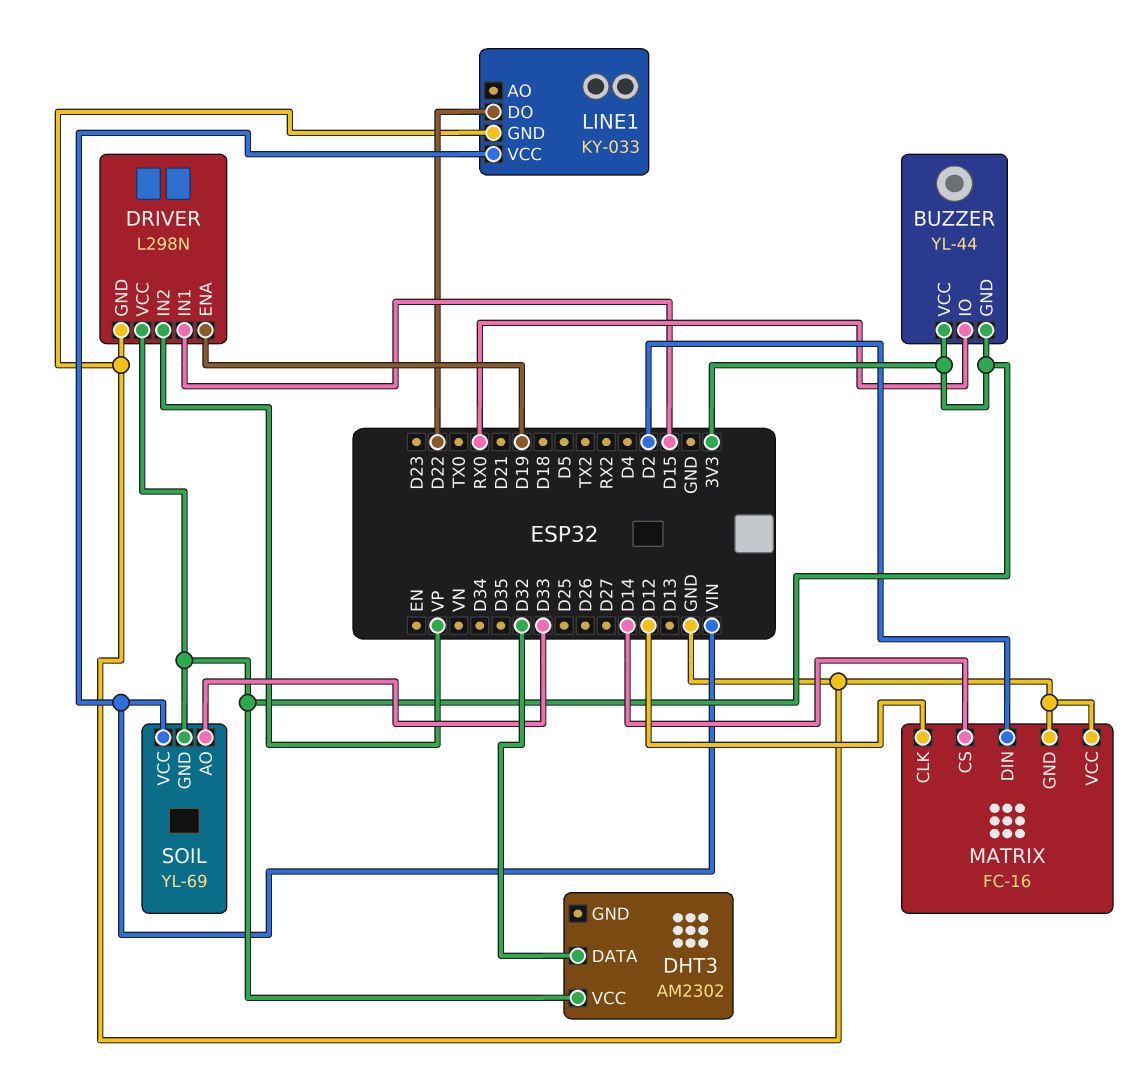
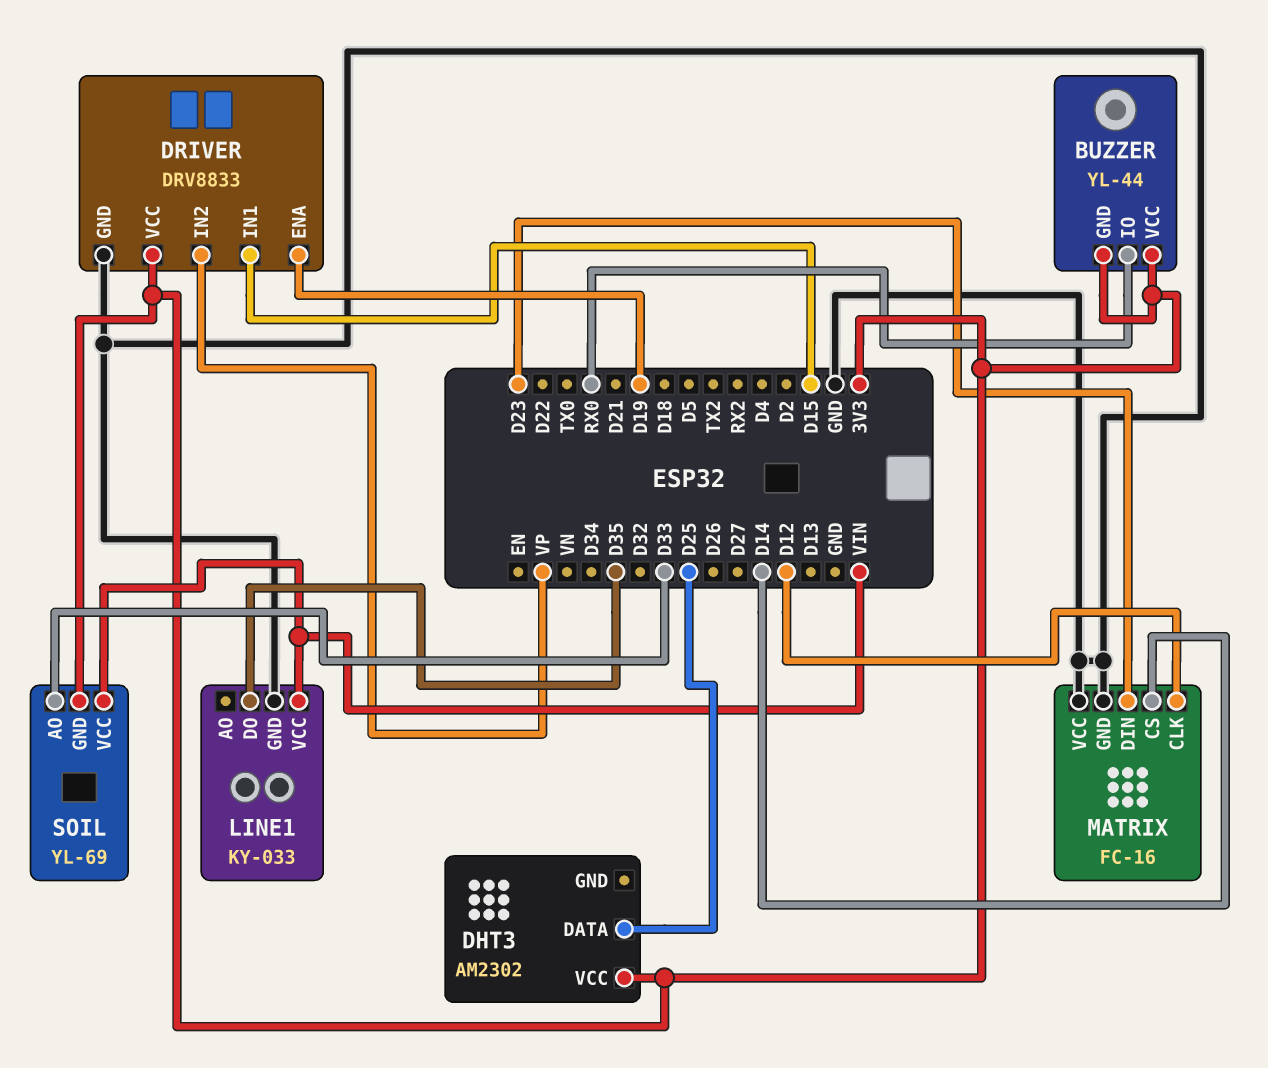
DHT3 pin DATA: D32 -> D25
DRIVER: L298N -> DRV8833
LINE1 pin DO: D22 -> D35
MATRIX pin DIN: D2 -> D23

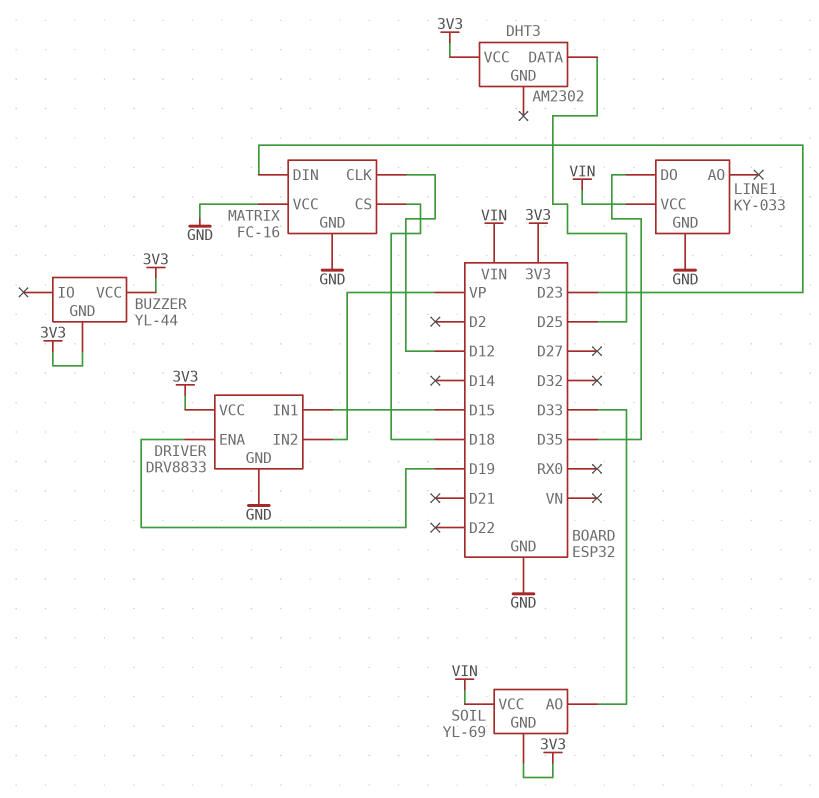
BUZZER pin IO: RX0 -> none
MATRIX pin CS: D14 -> D18

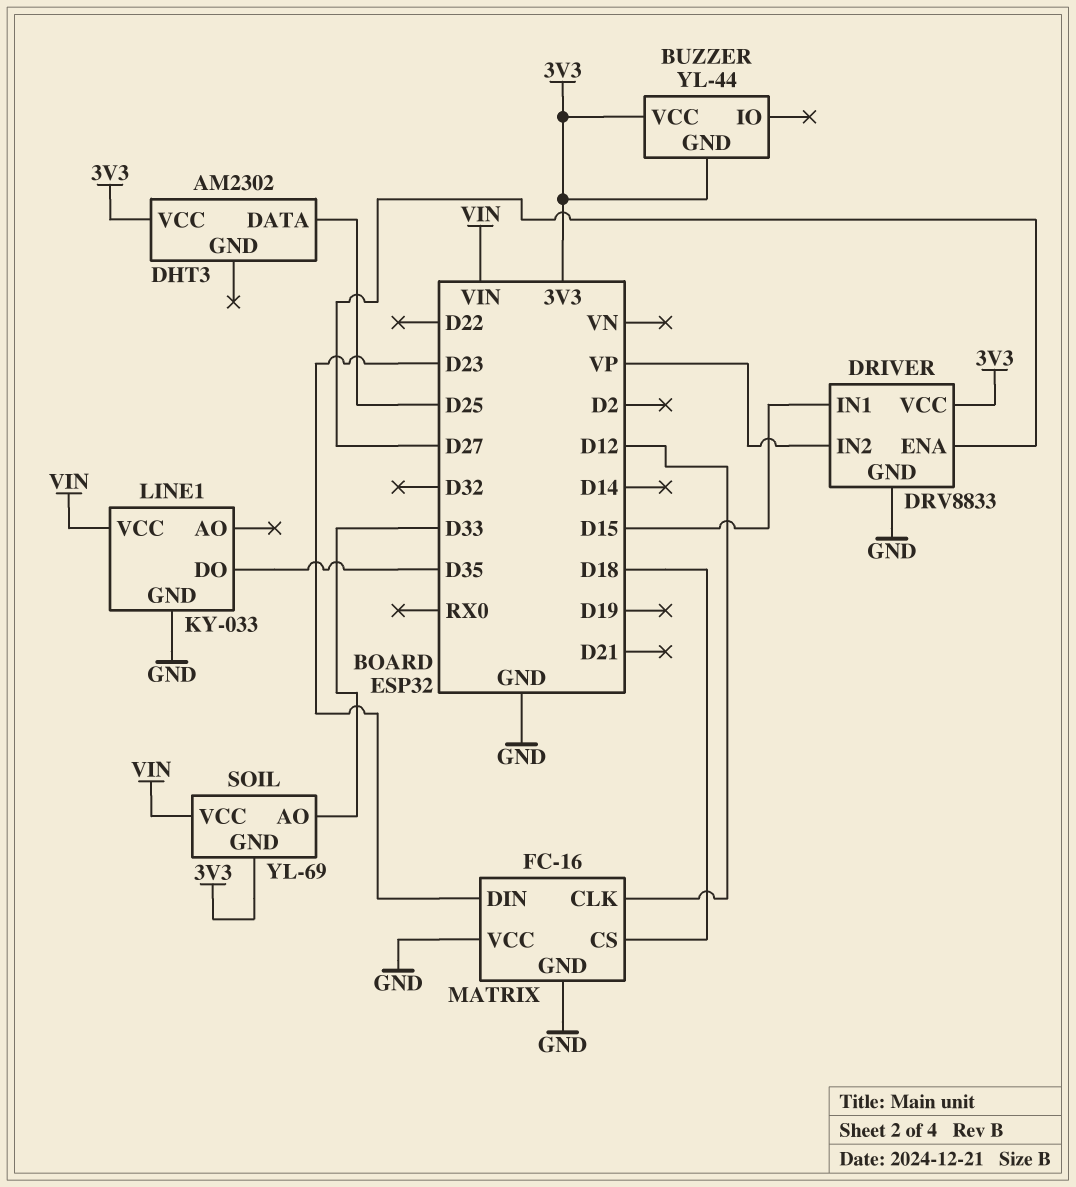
DRIVER pin ENA: D19 -> D27

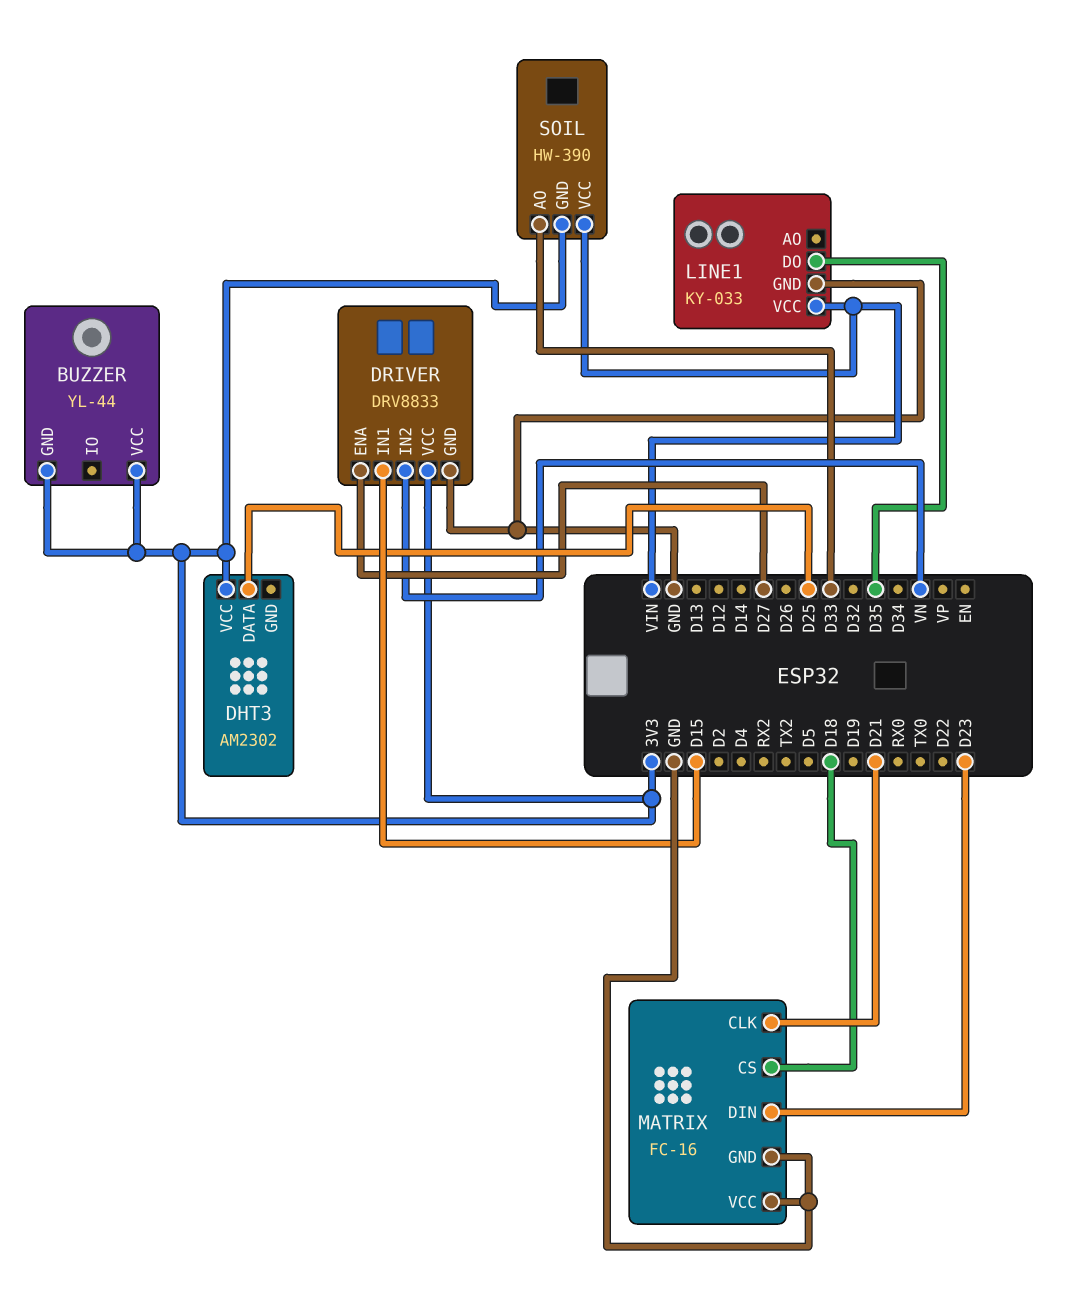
DRIVER pin IN2: VP -> VN
MATRIX pin CLK: D12 -> D21
SOIL: YL-69 -> HW-390

